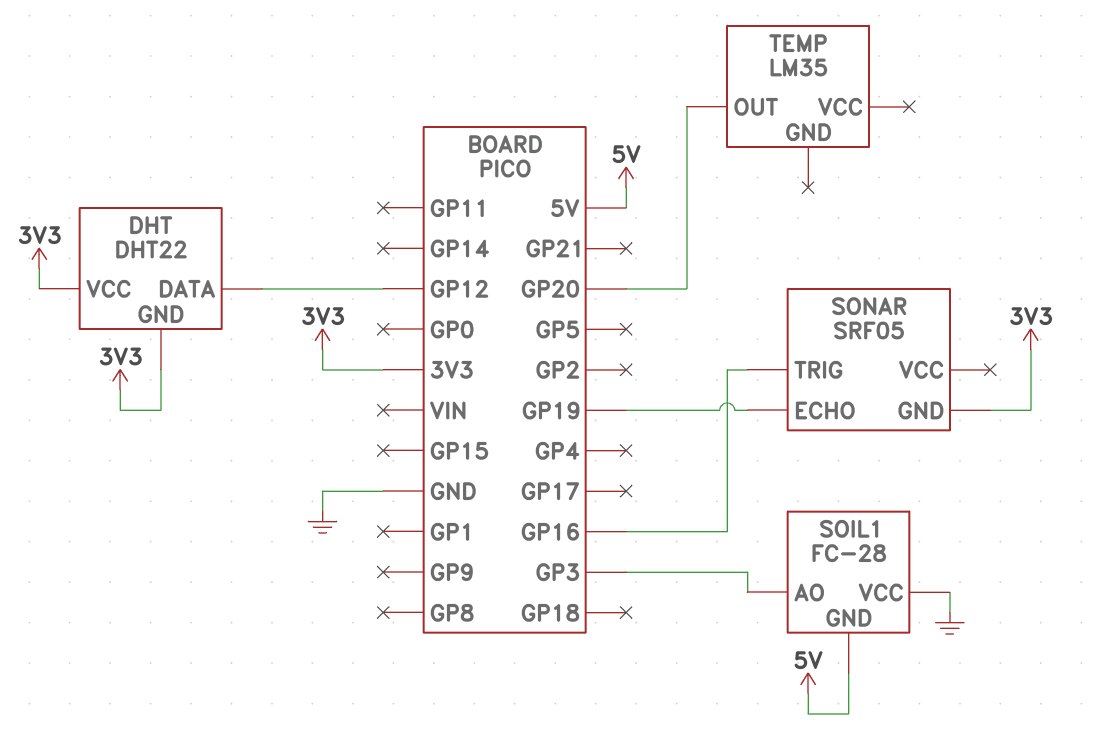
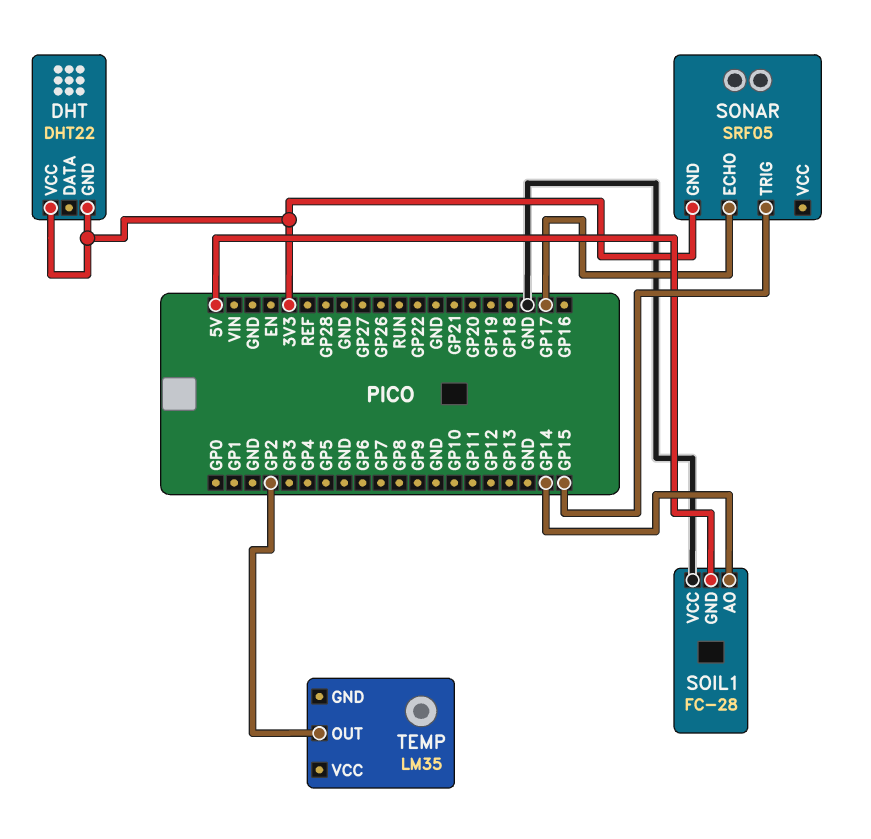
DHT pin DATA: GP12 -> none
SOIL1 pin AO: GP3 -> GP14
SONAR pin ECHO: GP19 -> GP17
SONAR pin TRIG: GP16 -> GP15
TEMP pin OUT: GP20 -> GP2

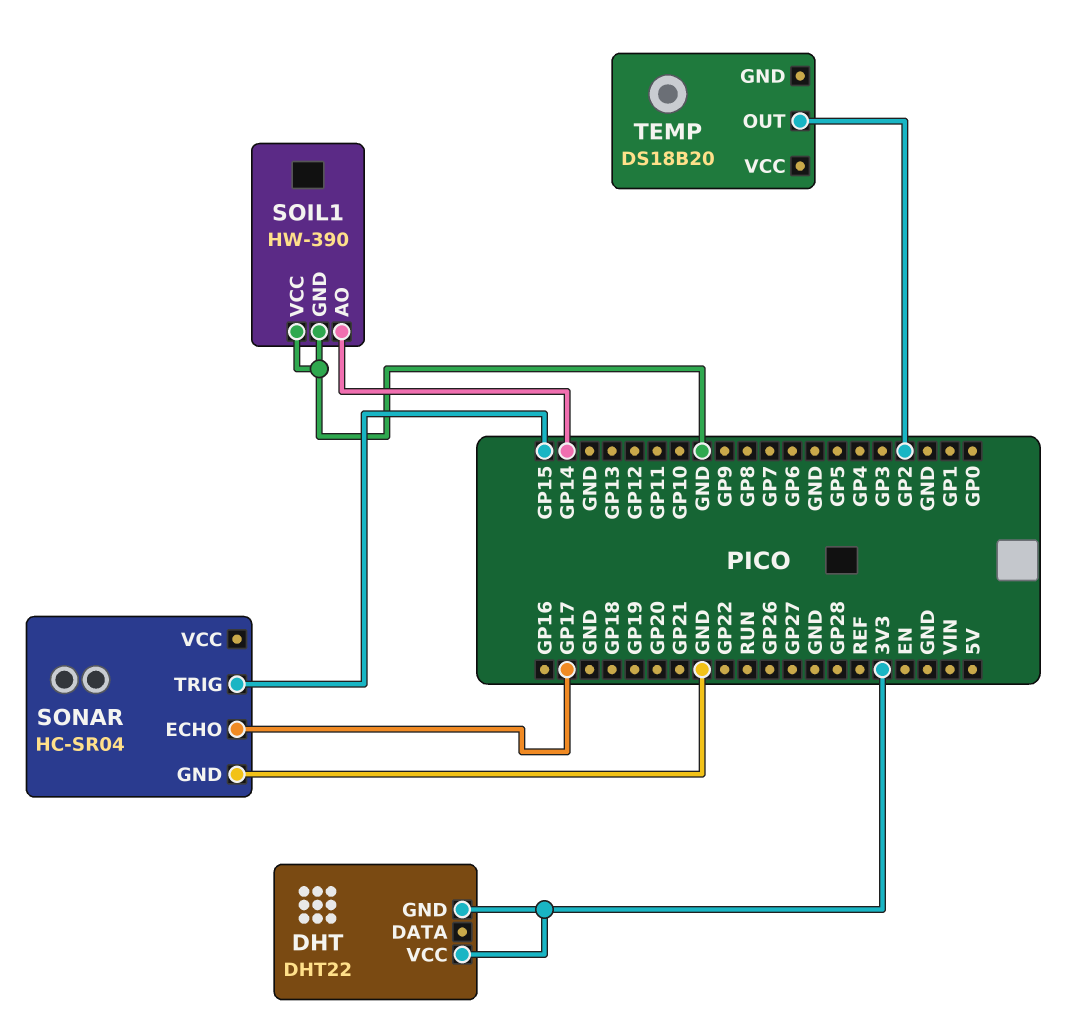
SOIL1: FC-28 -> HW-390
SOIL1 pin GND: 5V -> GND
SONAR: SRF05 -> HC-SR04
SONAR pin GND: 3V3 -> GND
TEMP: LM35 -> DS18B20

